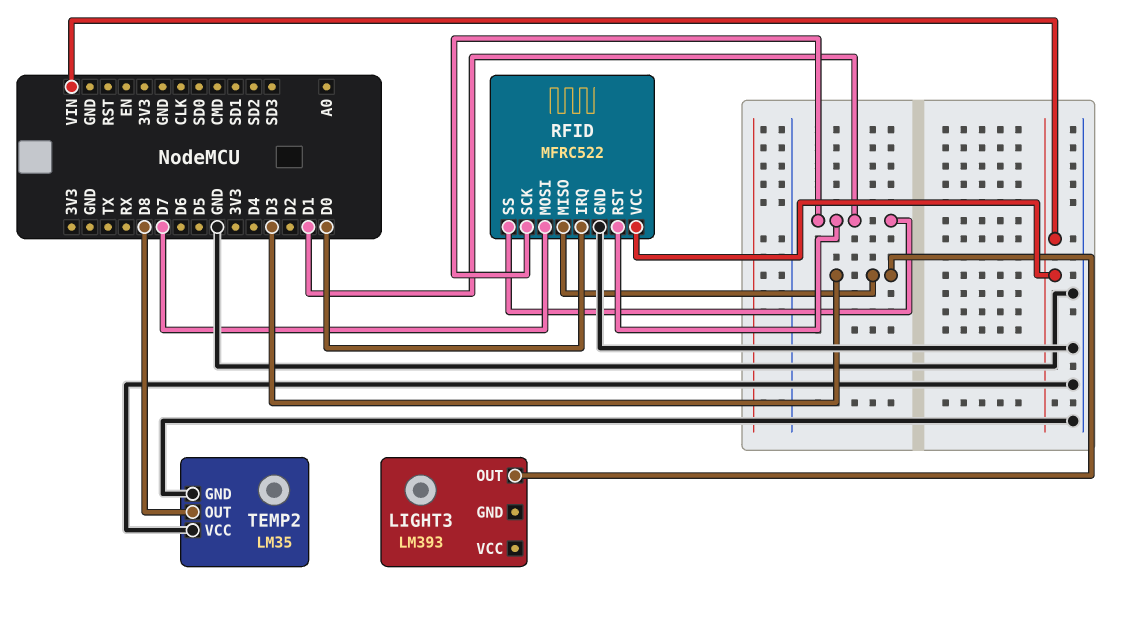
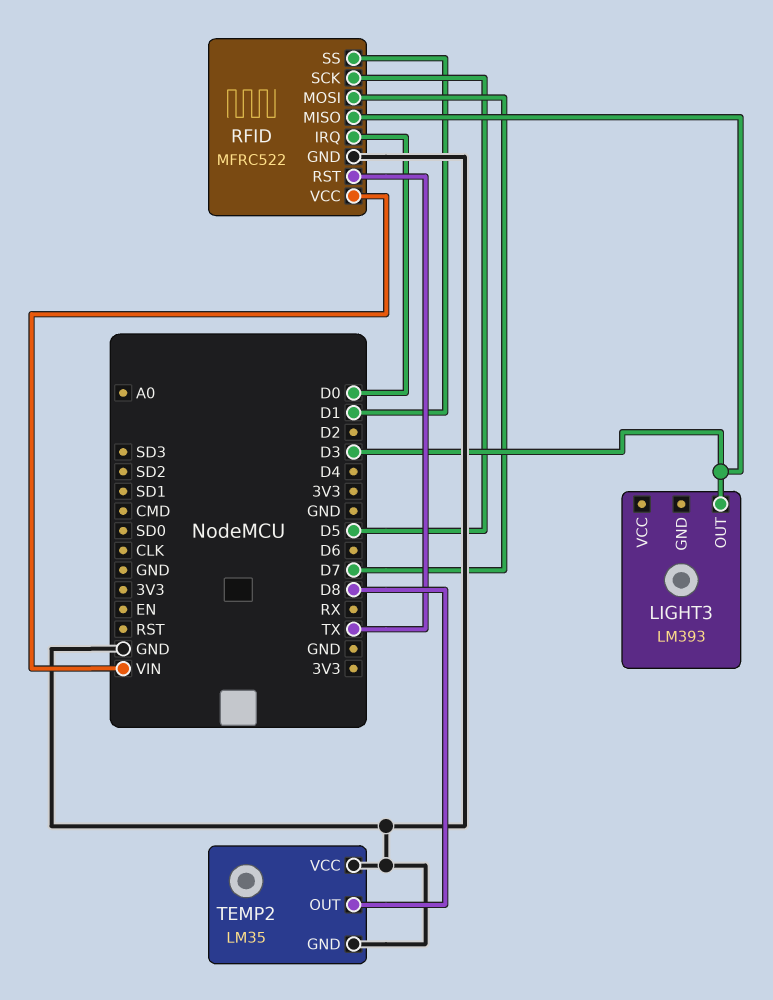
RFID pin RST: D1 -> TX
RFID pin SCK: D1 -> D5

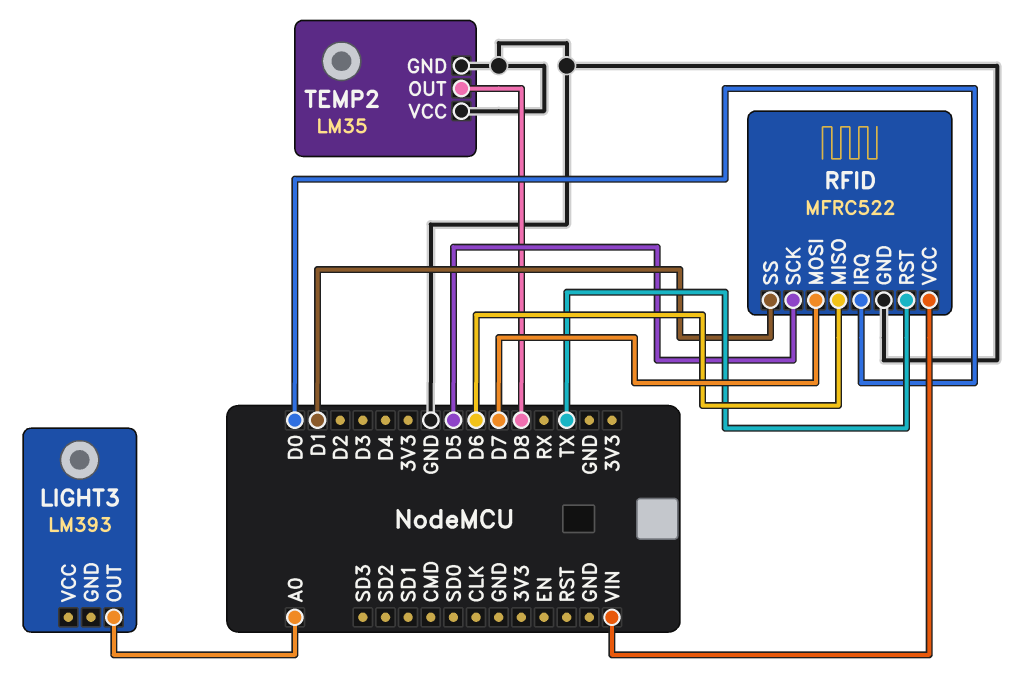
LIGHT3 pin OUT: D3 -> A0
RFID pin MISO: D3 -> D6

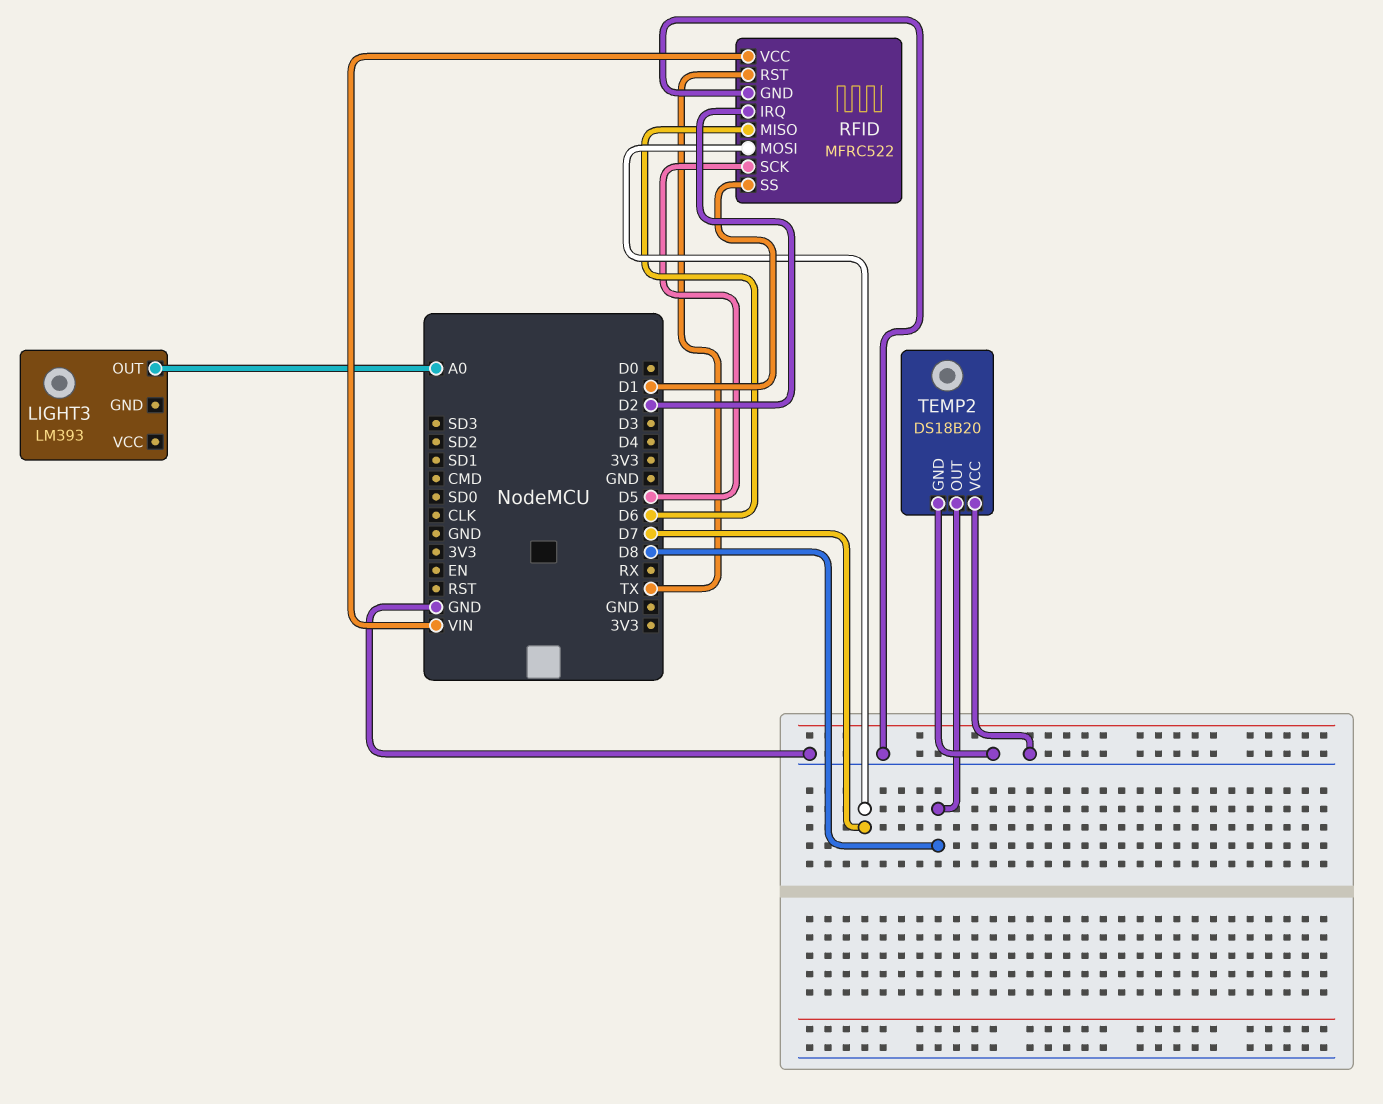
RFID pin IRQ: D0 -> D2
TEMP2: LM35 -> DS18B20

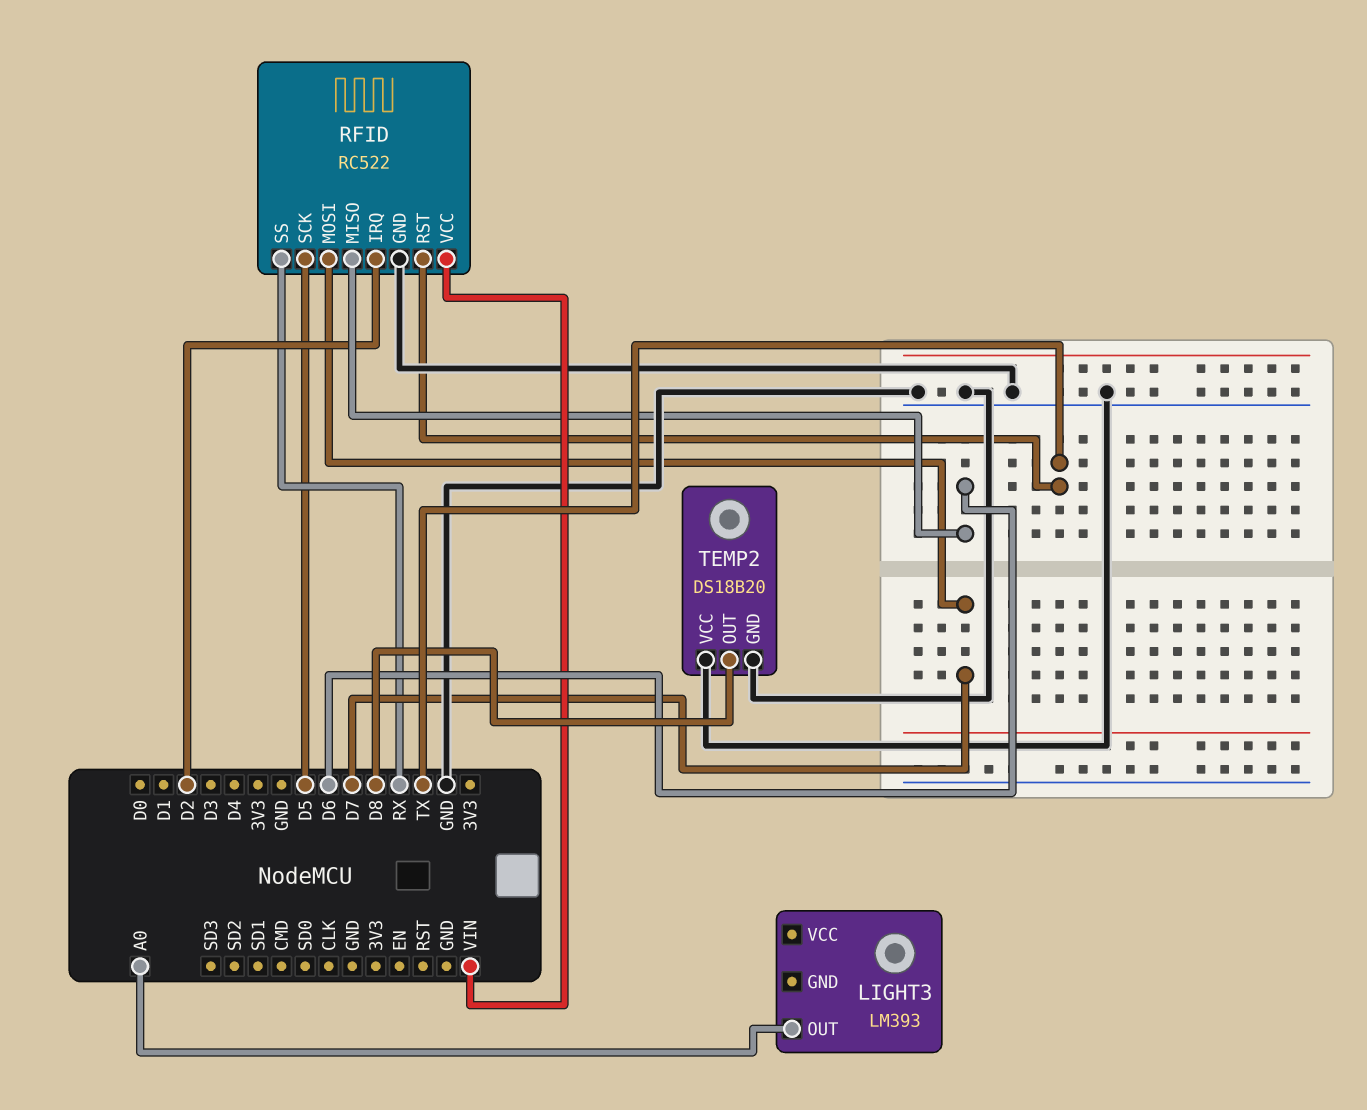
RFID: MFRC522 -> RC522
RFID pin SS: D1 -> RX

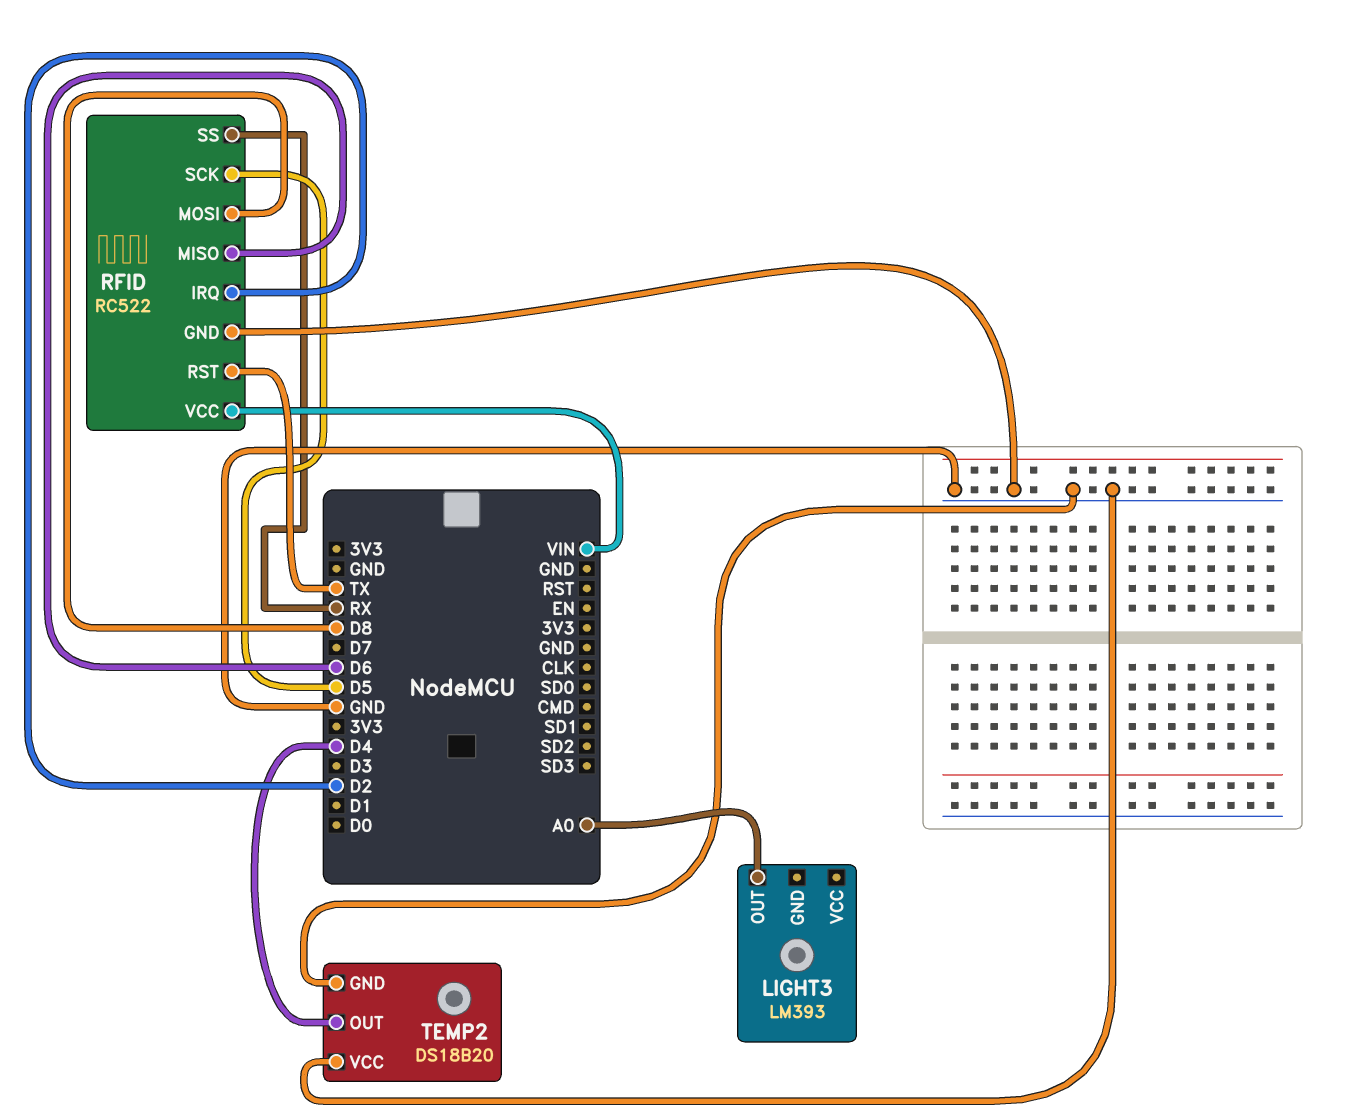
RFID pin MOSI: D7 -> D8
TEMP2 pin OUT: D8 -> D4

